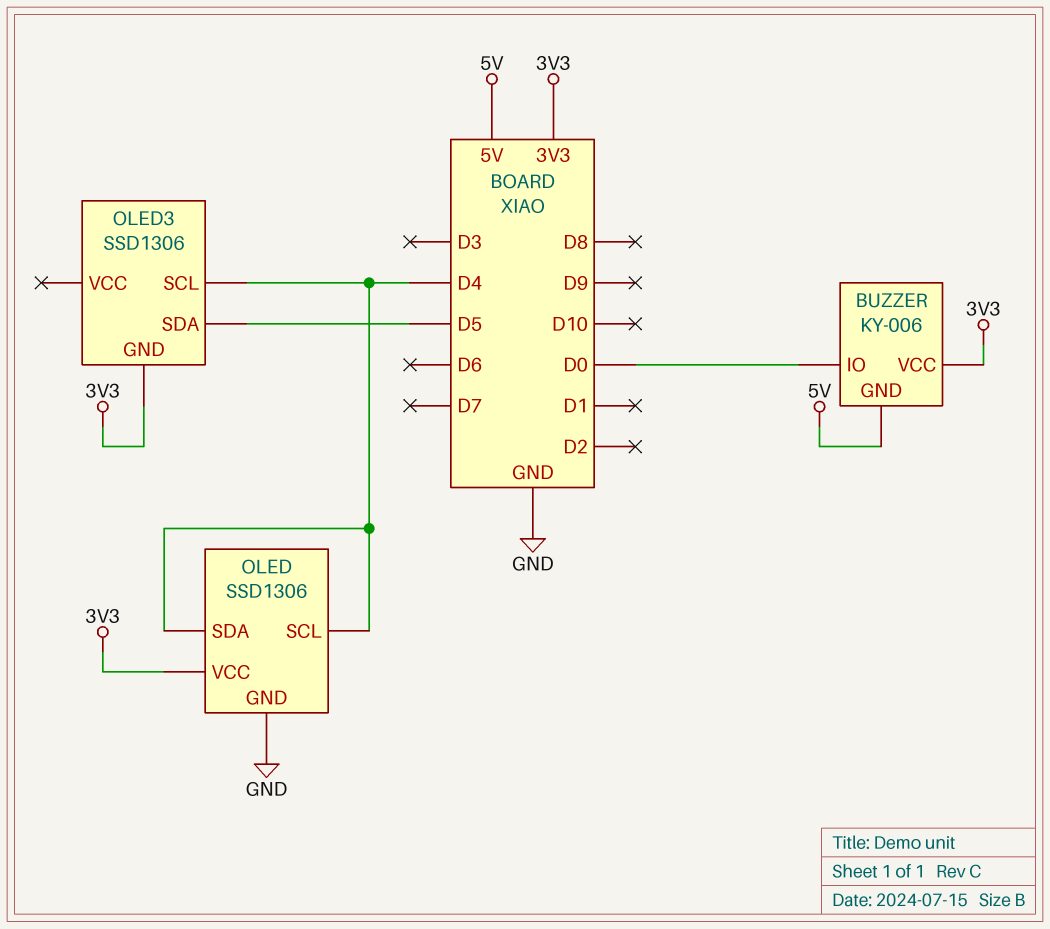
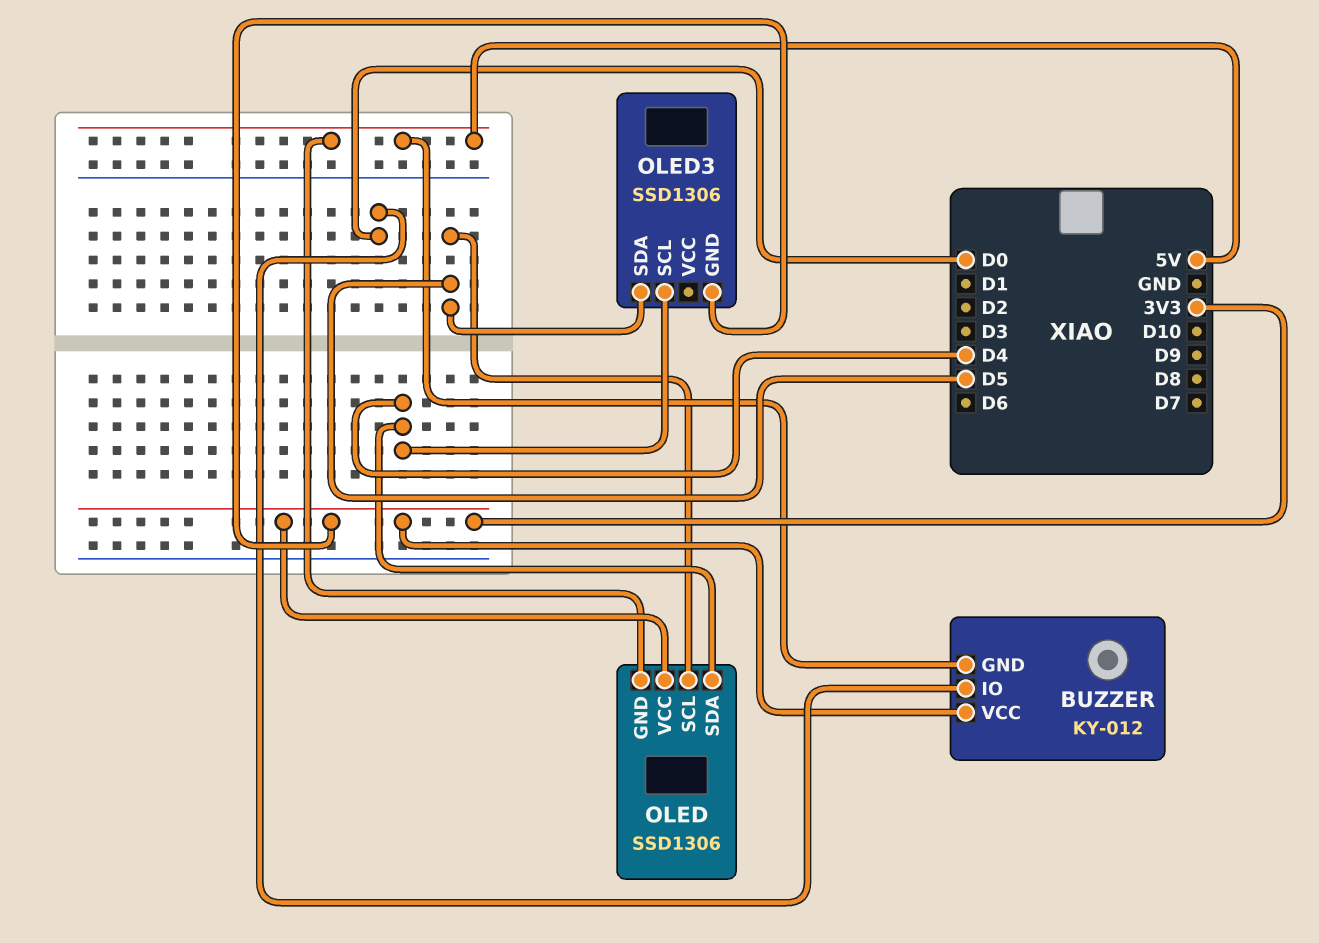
BUZZER: KY-006 -> KY-012
OLED pin GND: GND -> 5V
OLED pin SCL: D4 -> D5

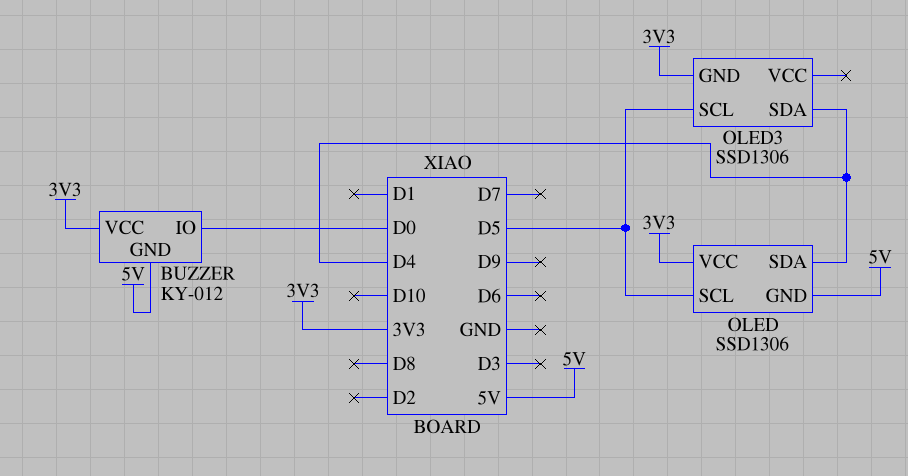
OLED3 pin SCL: D4 -> D5
OLED3 pin SDA: D5 -> D4

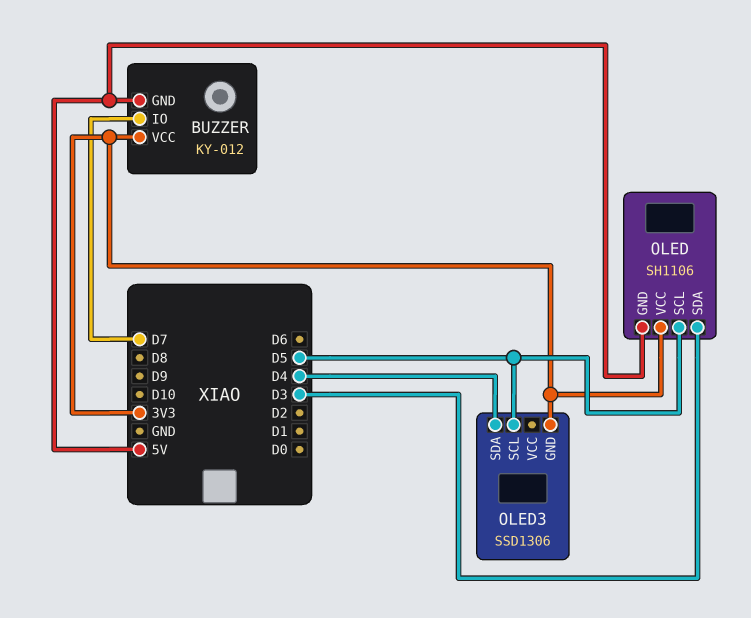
BUZZER pin IO: D0 -> D7
OLED: SSD1306 -> SH1106
OLED pin SDA: D4 -> D3

